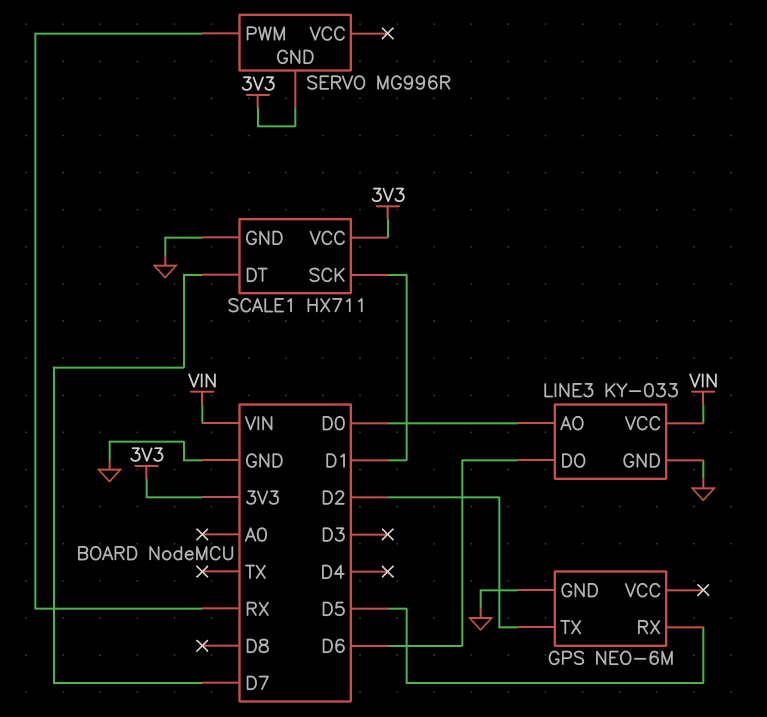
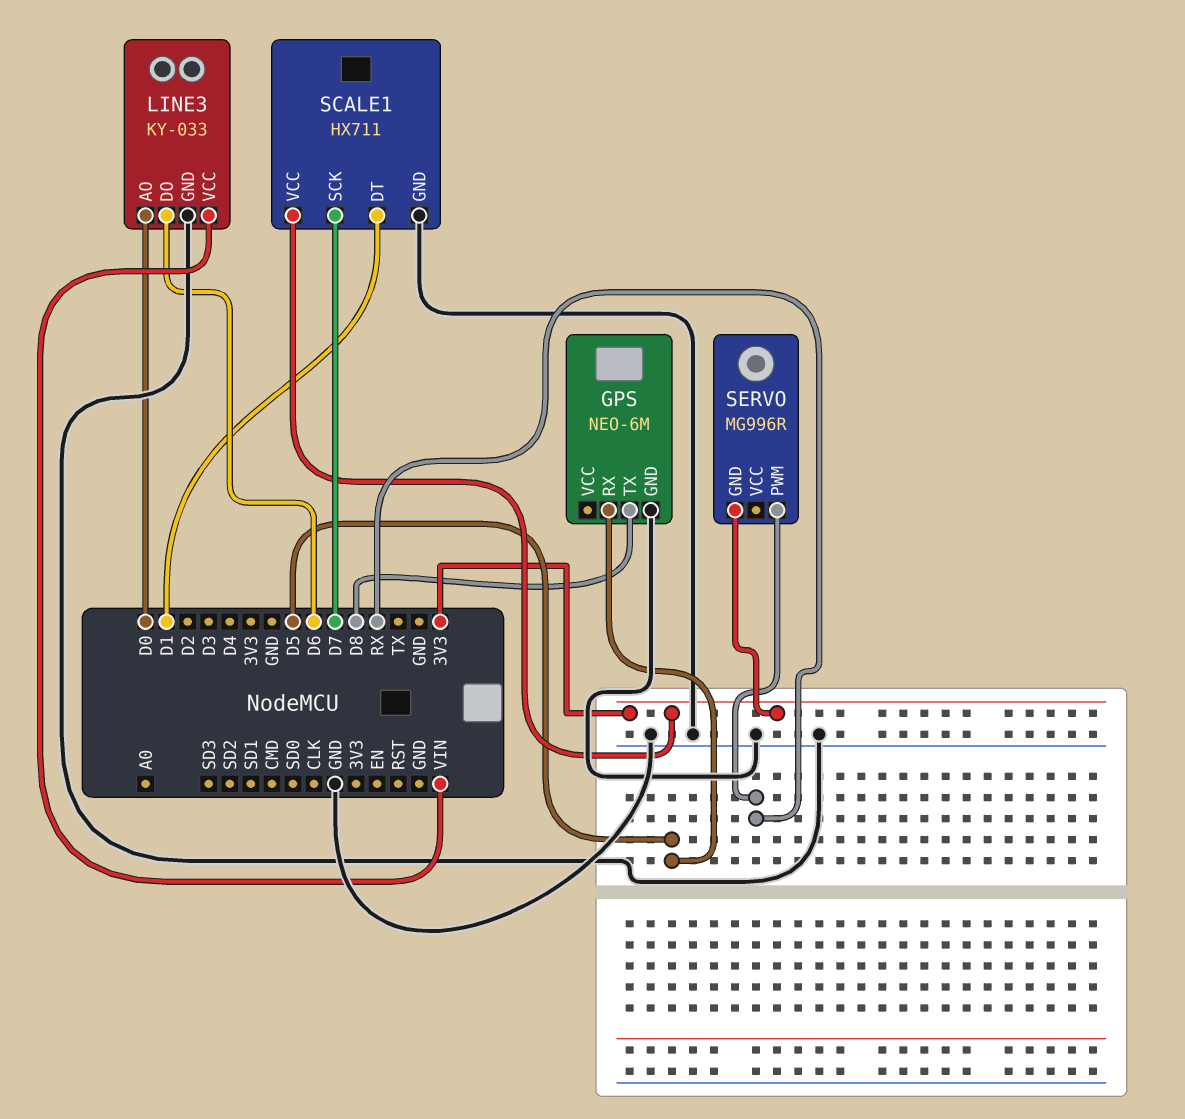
GPS pin TX: D2 -> D8
SCALE1 pin DT: D7 -> D1
SCALE1 pin SCK: D1 -> D7

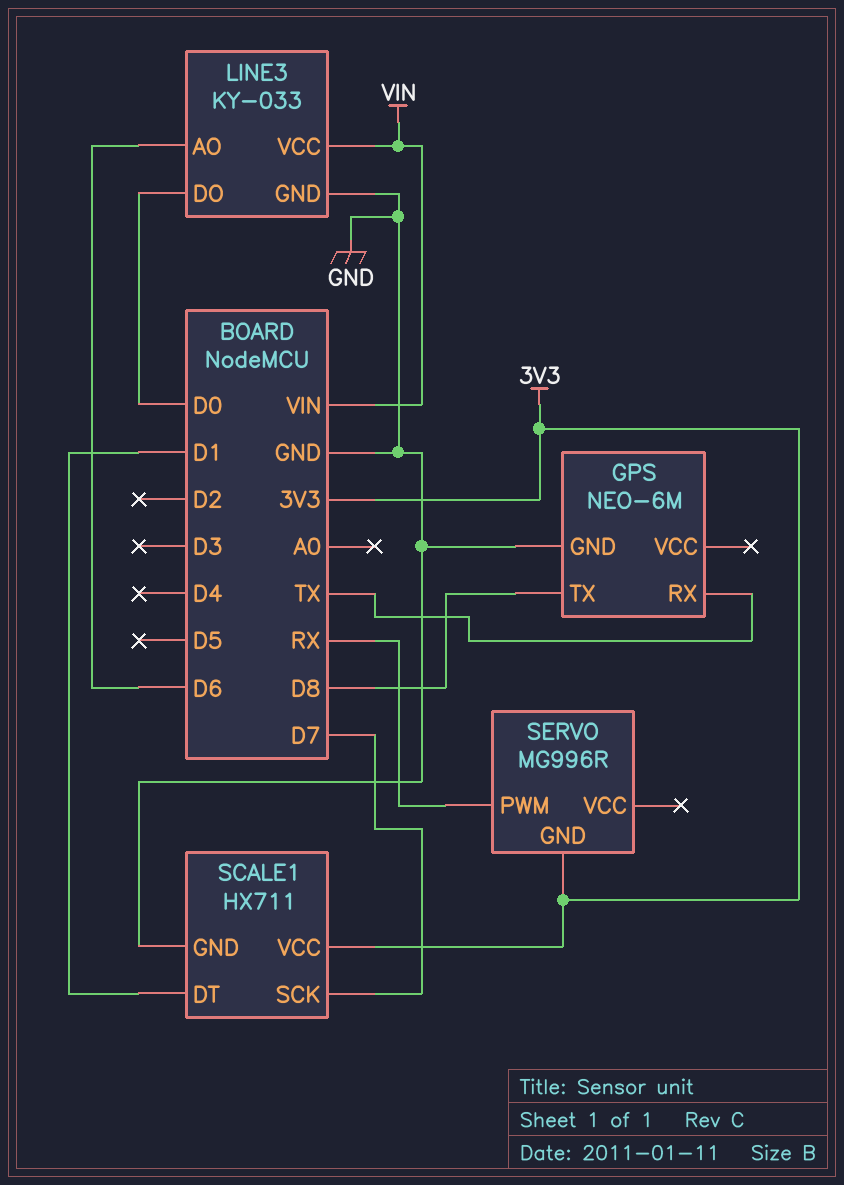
GPS pin RX: D5 -> TX
LINE3 pin AO: D0 -> D6
LINE3 pin DO: D6 -> D0

